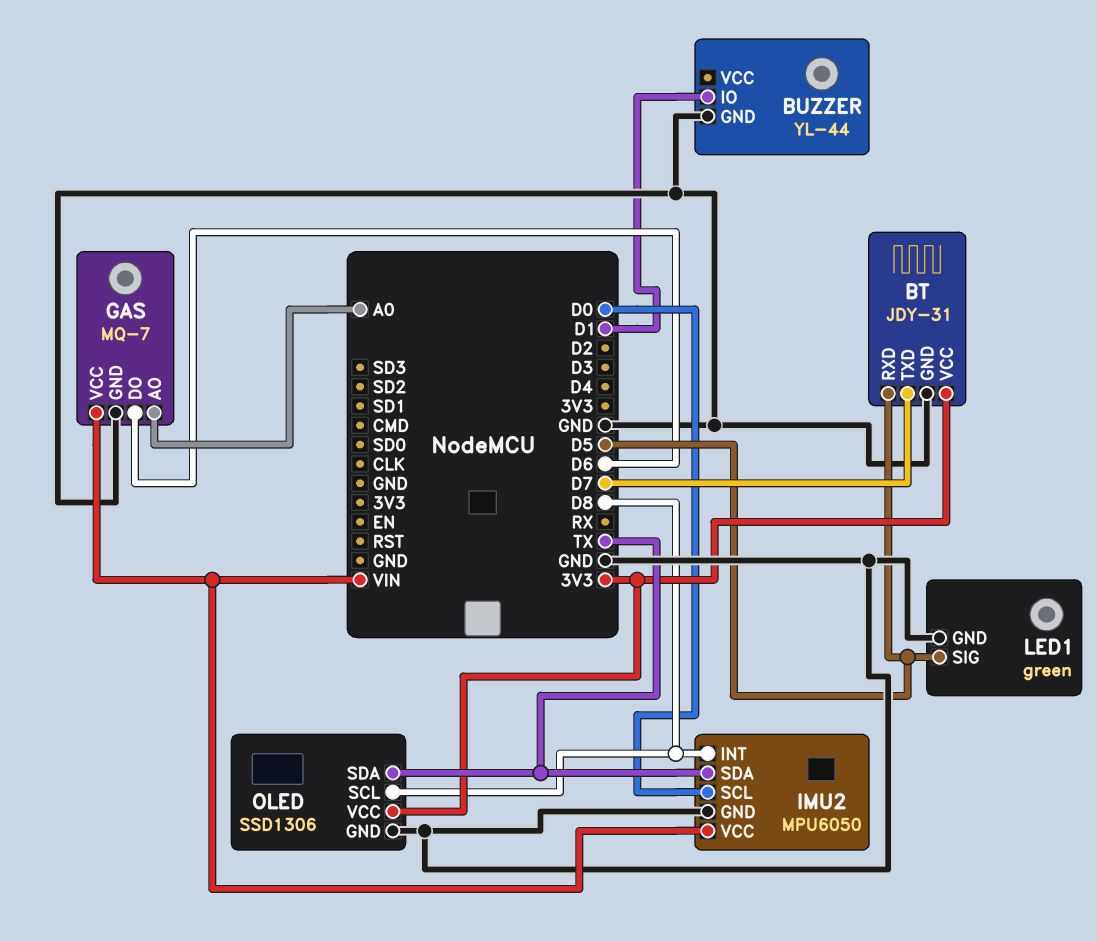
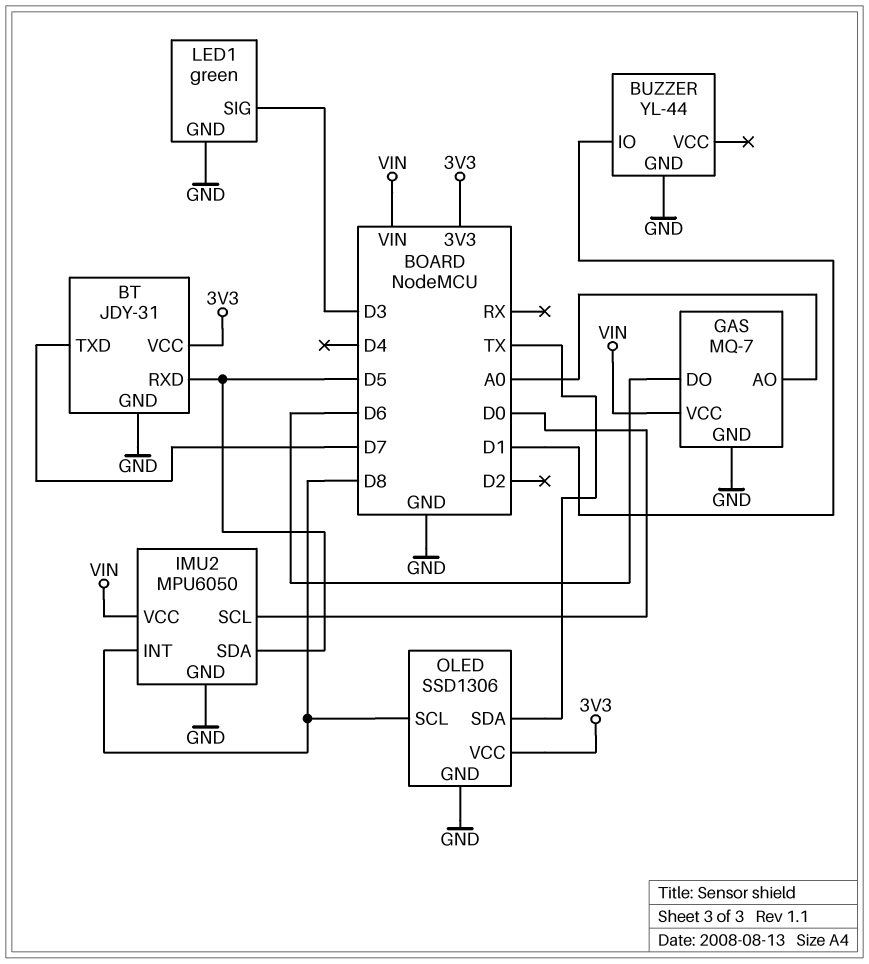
IMU2 pin SDA: TX -> D5
LED1 pin SIG: D5 -> D3

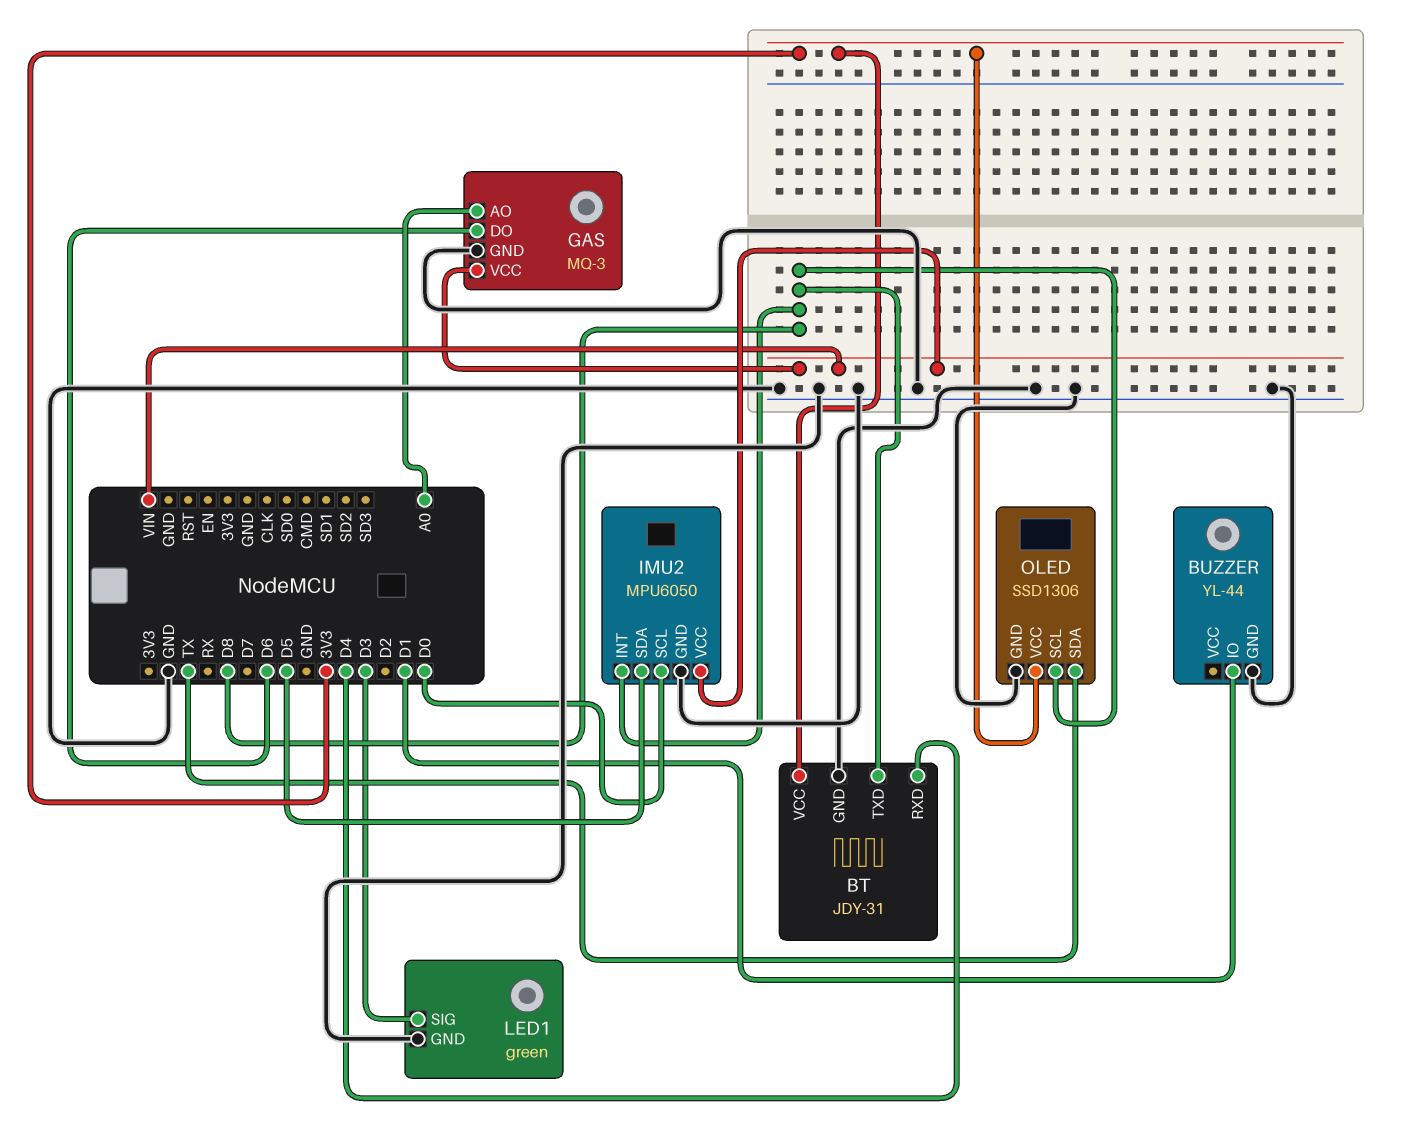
BT pin RXD: D5 -> D4
BT pin TXD: D7 -> D8
GAS: MQ-7 -> MQ-3

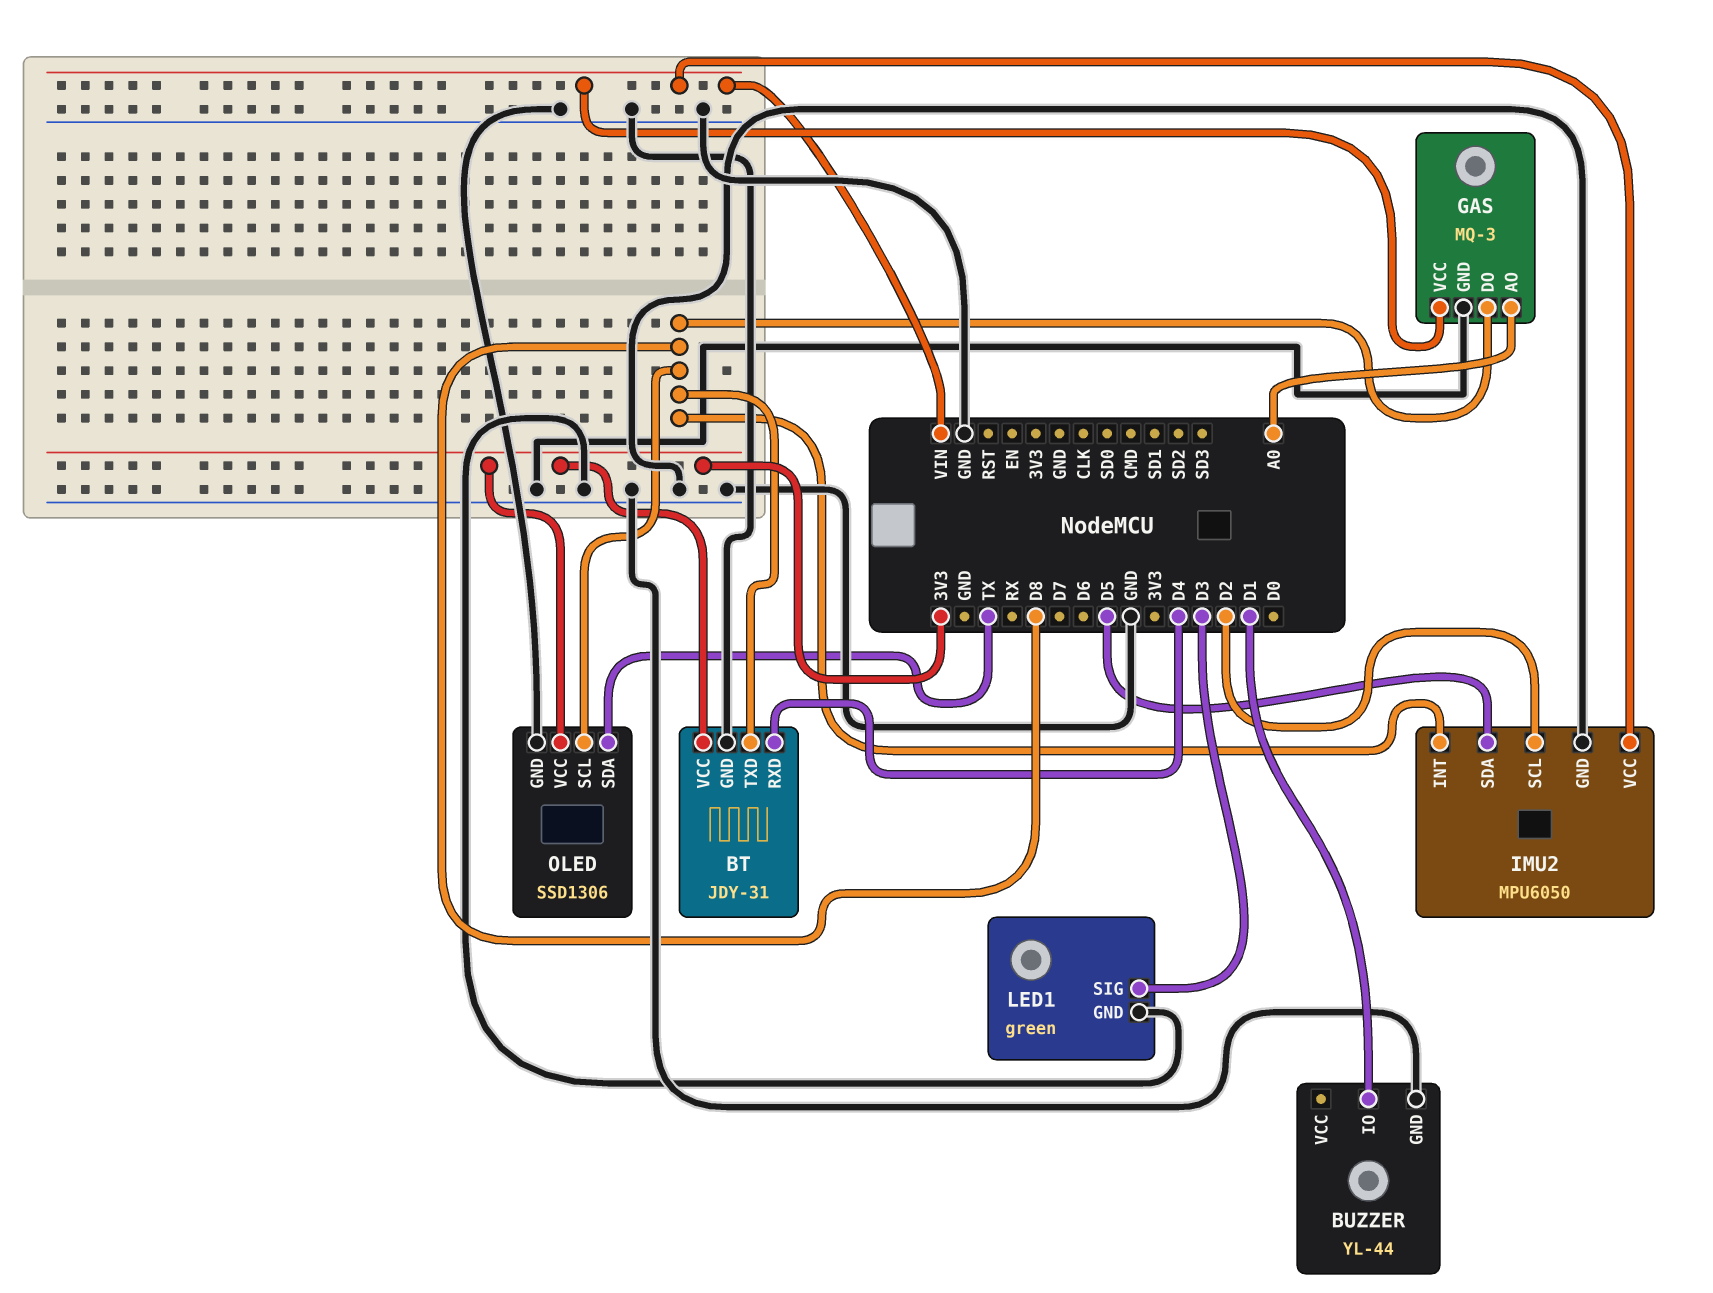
GAS pin DO: D6 -> D8
IMU2 pin SCL: D0 -> D2

